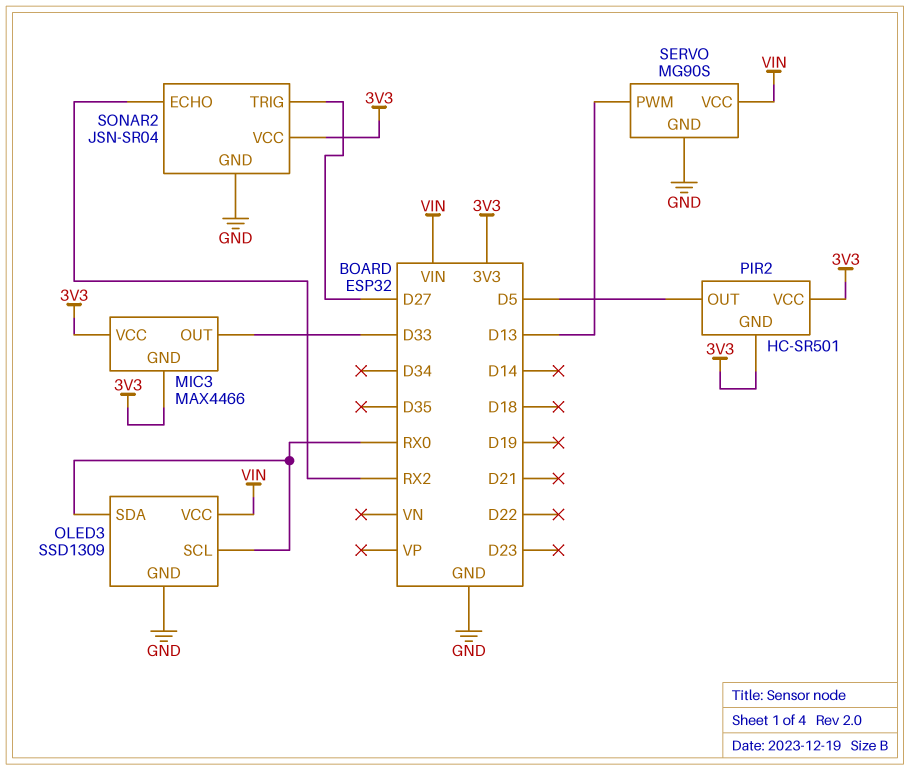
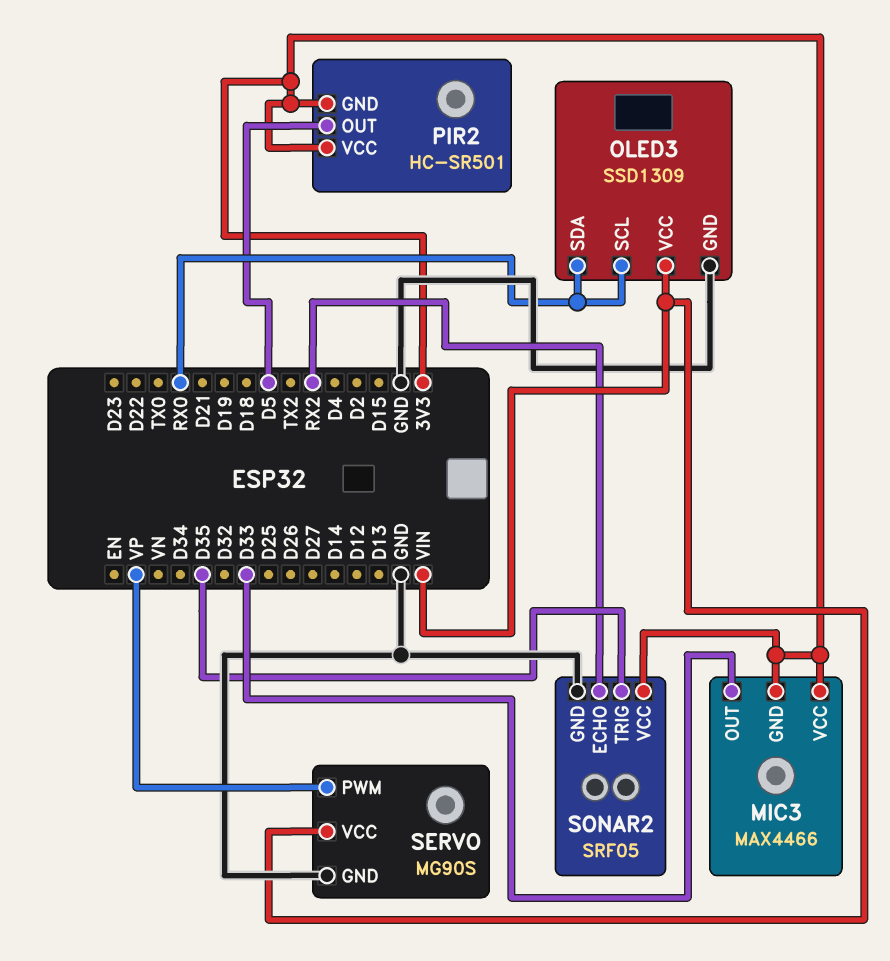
SERVO pin PWM: D13 -> VP
SONAR2: JSN-SR04 -> SRF05
SONAR2 pin TRIG: D27 -> D35

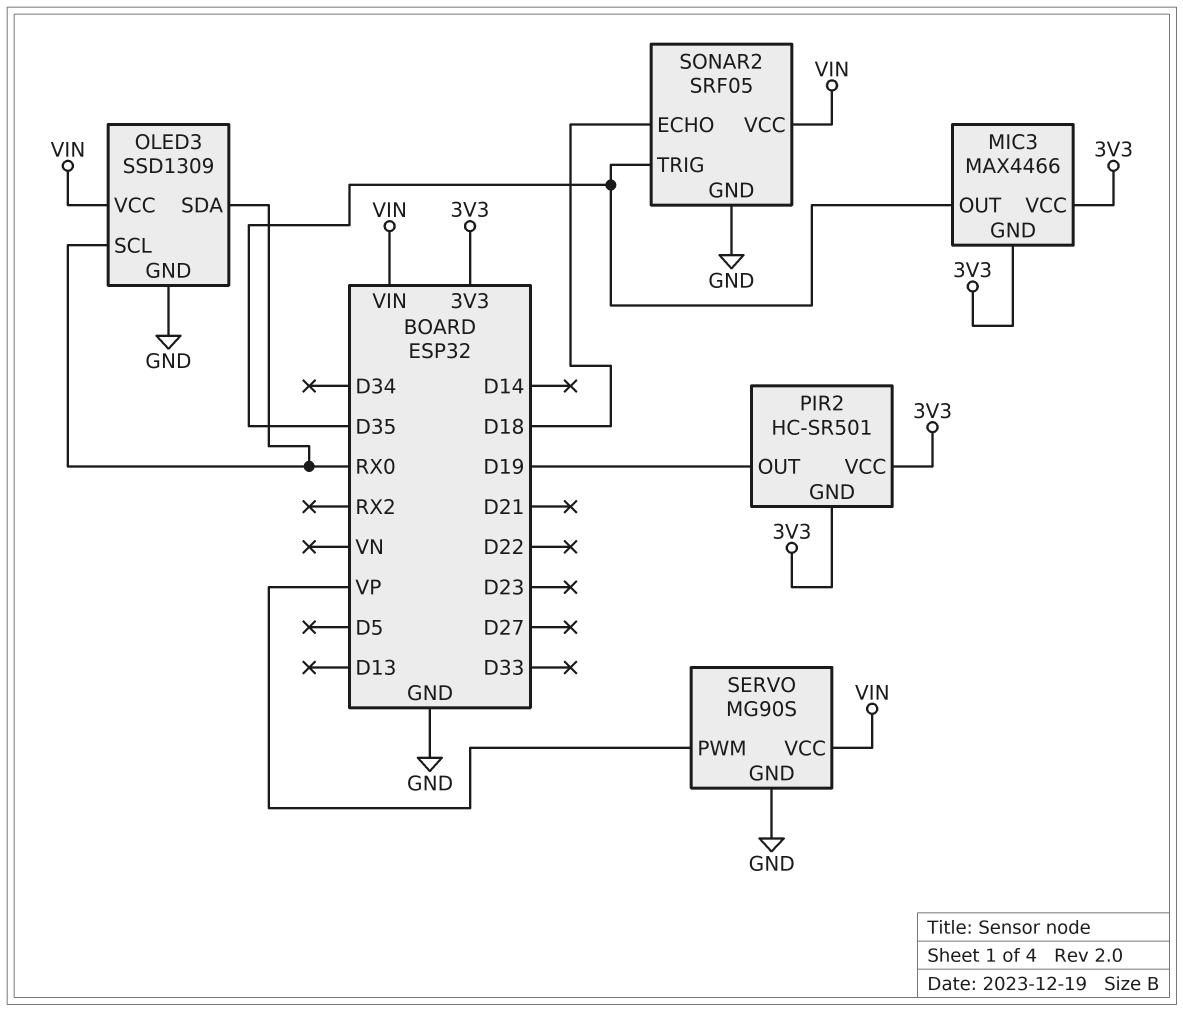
MIC3 pin OUT: D33 -> D35
PIR2 pin OUT: D5 -> D19
SONAR2 pin ECHO: RX2 -> D18
SONAR2 pin VCC: 3V3 -> VIN

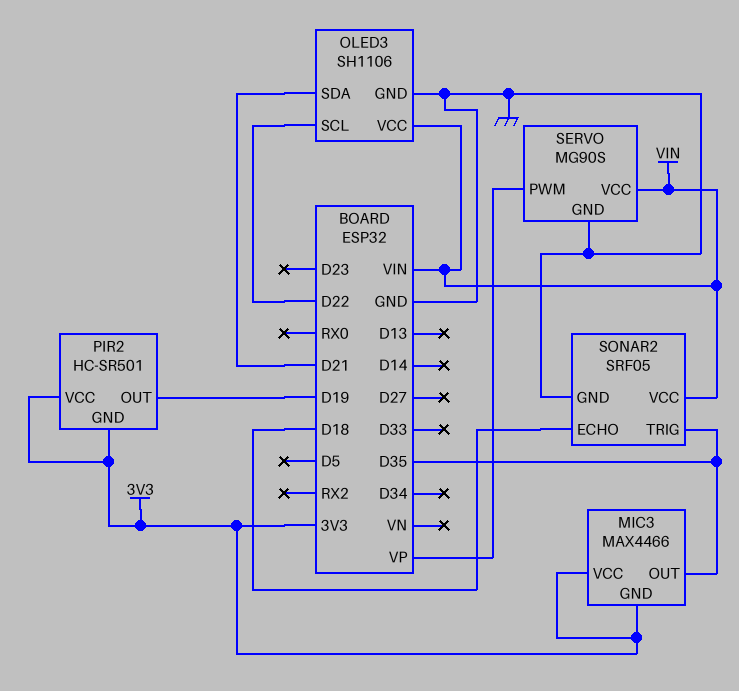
OLED3: SSD1309 -> SH1106
OLED3 pin SCL: RX0 -> D22
OLED3 pin SDA: RX0 -> D21

